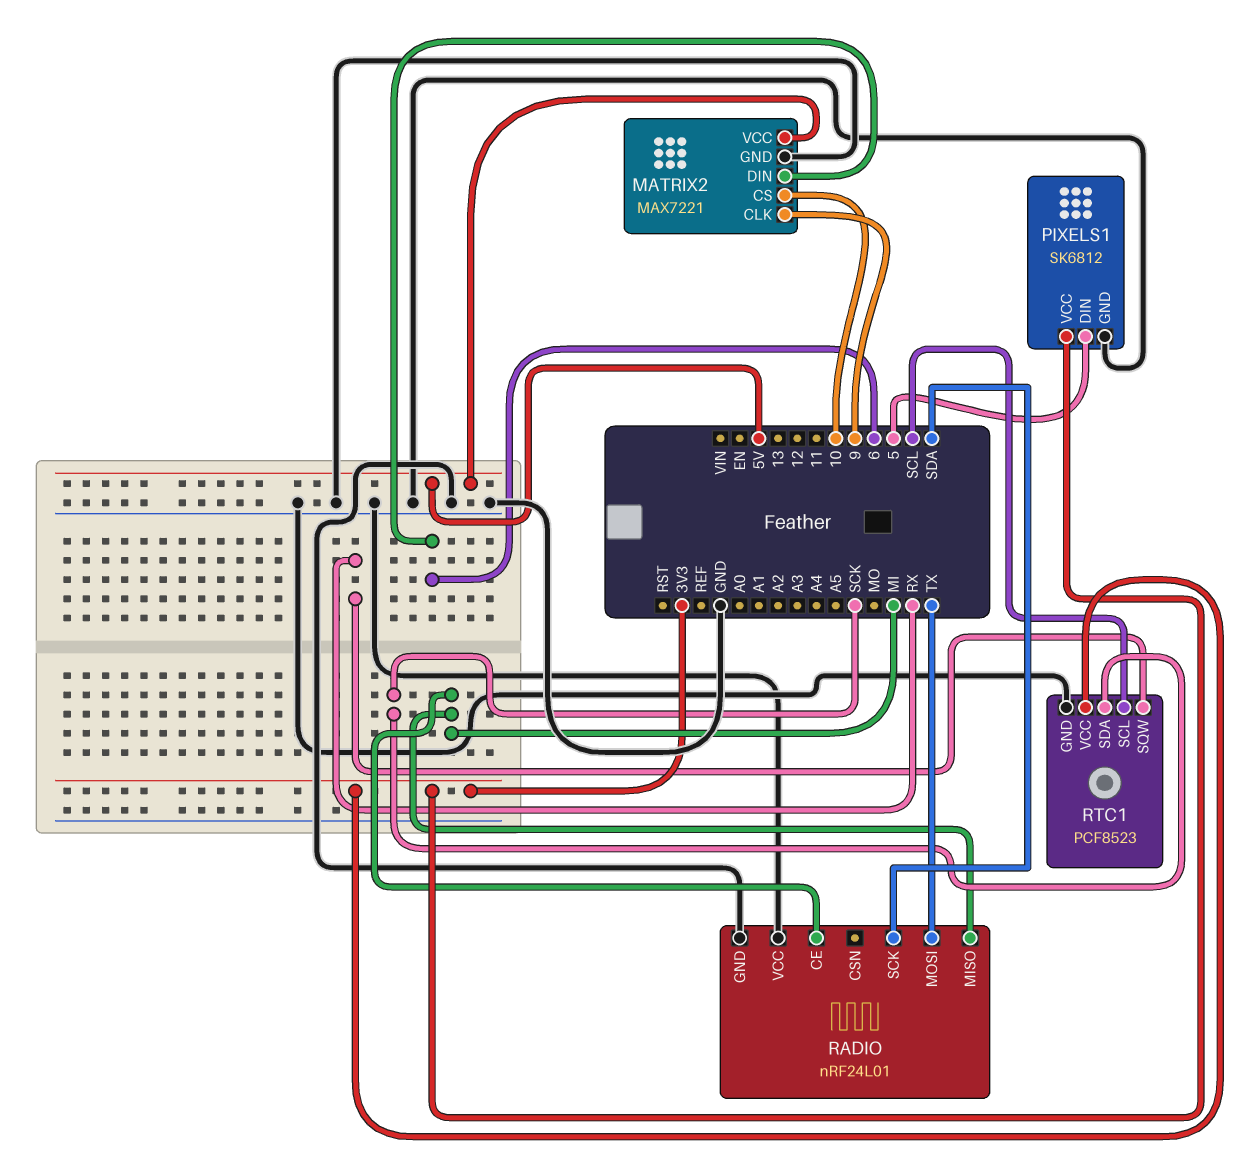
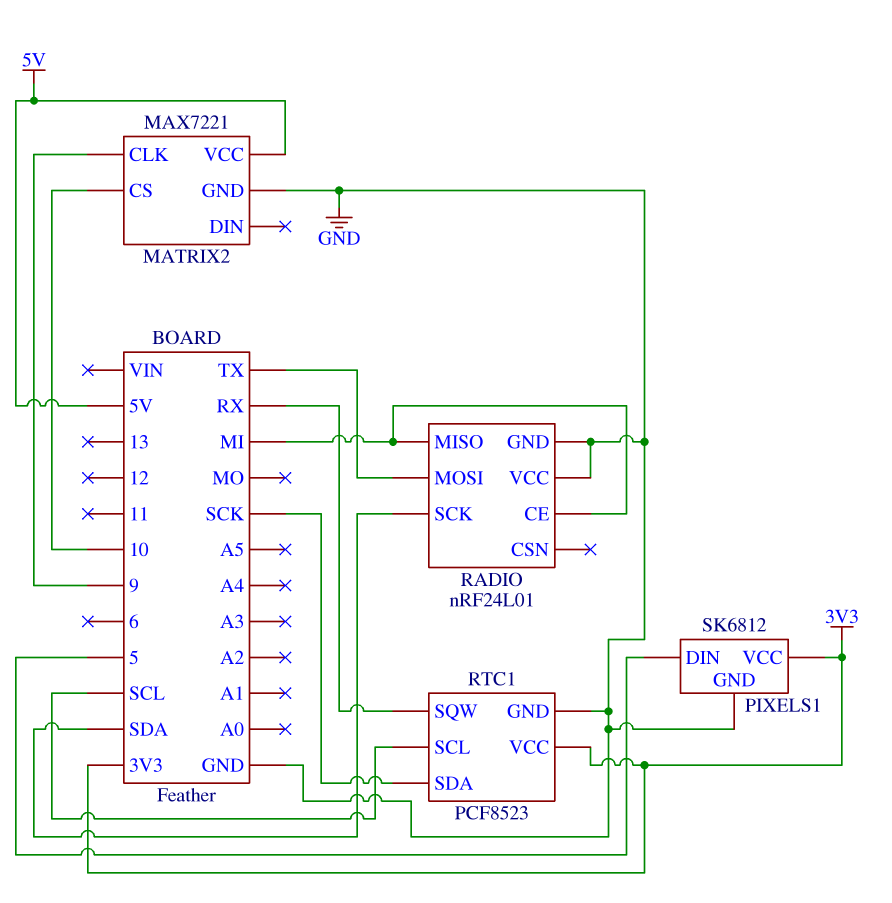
MATRIX2 pin DIN: 6 -> none

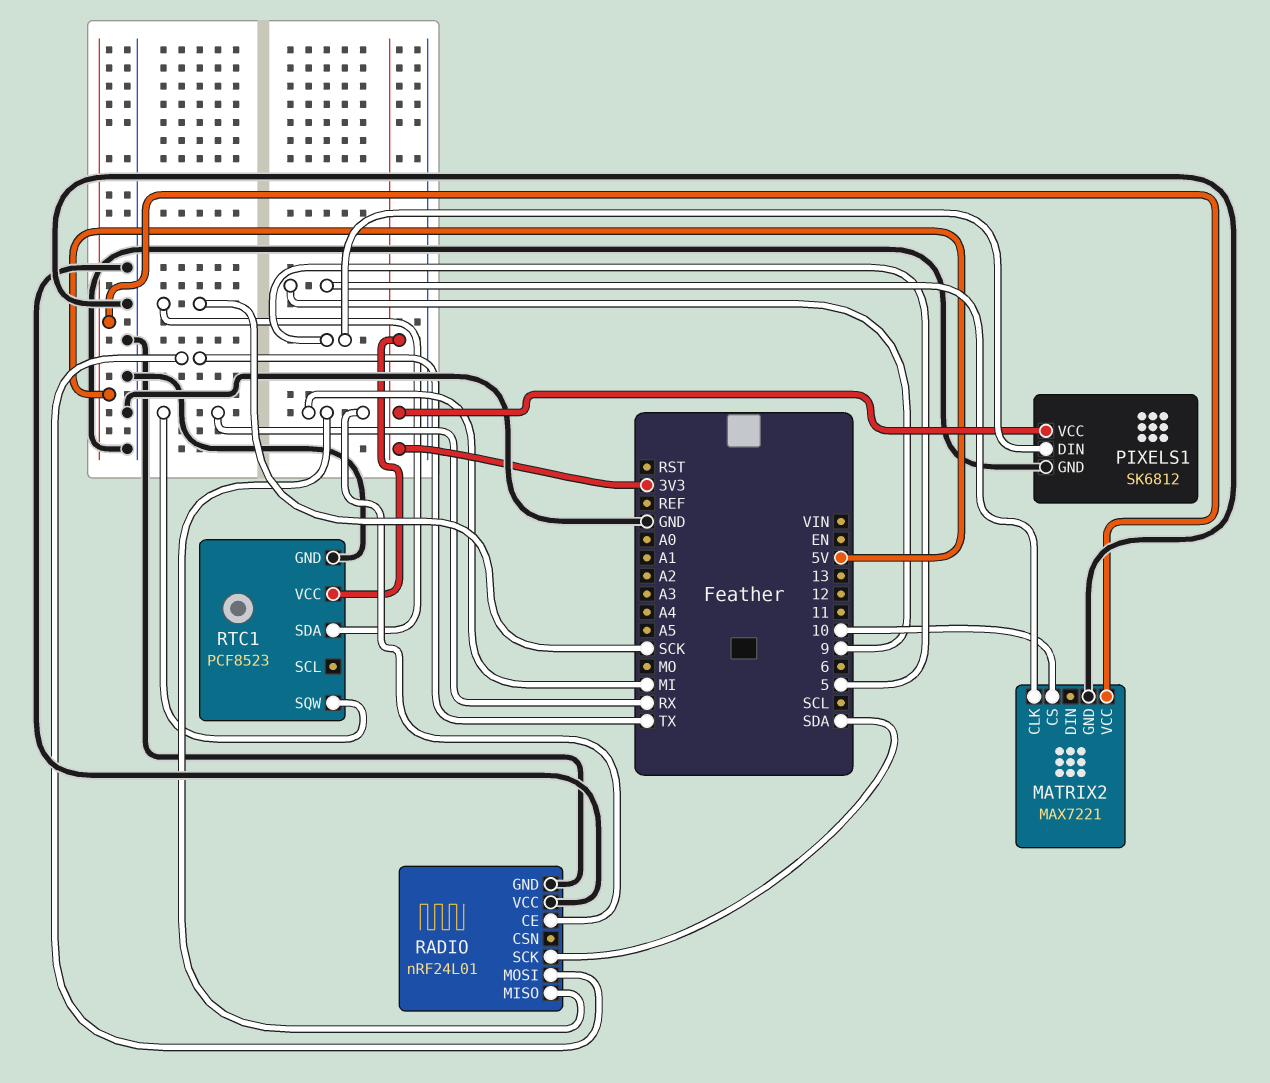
RTC1 pin SCL: SCL -> none

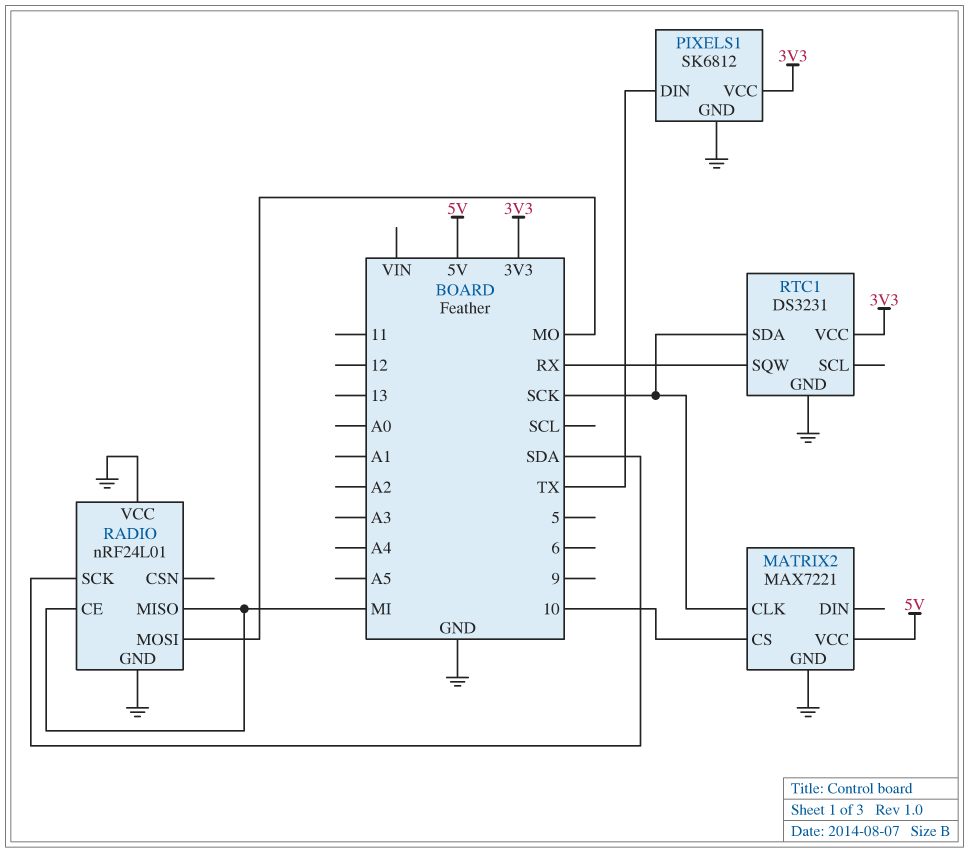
MATRIX2 pin CLK: 9 -> SCK
PIXELS1 pin DIN: 5 -> TX
RADIO pin MOSI: TX -> MO
RTC1: PCF8523 -> DS3231

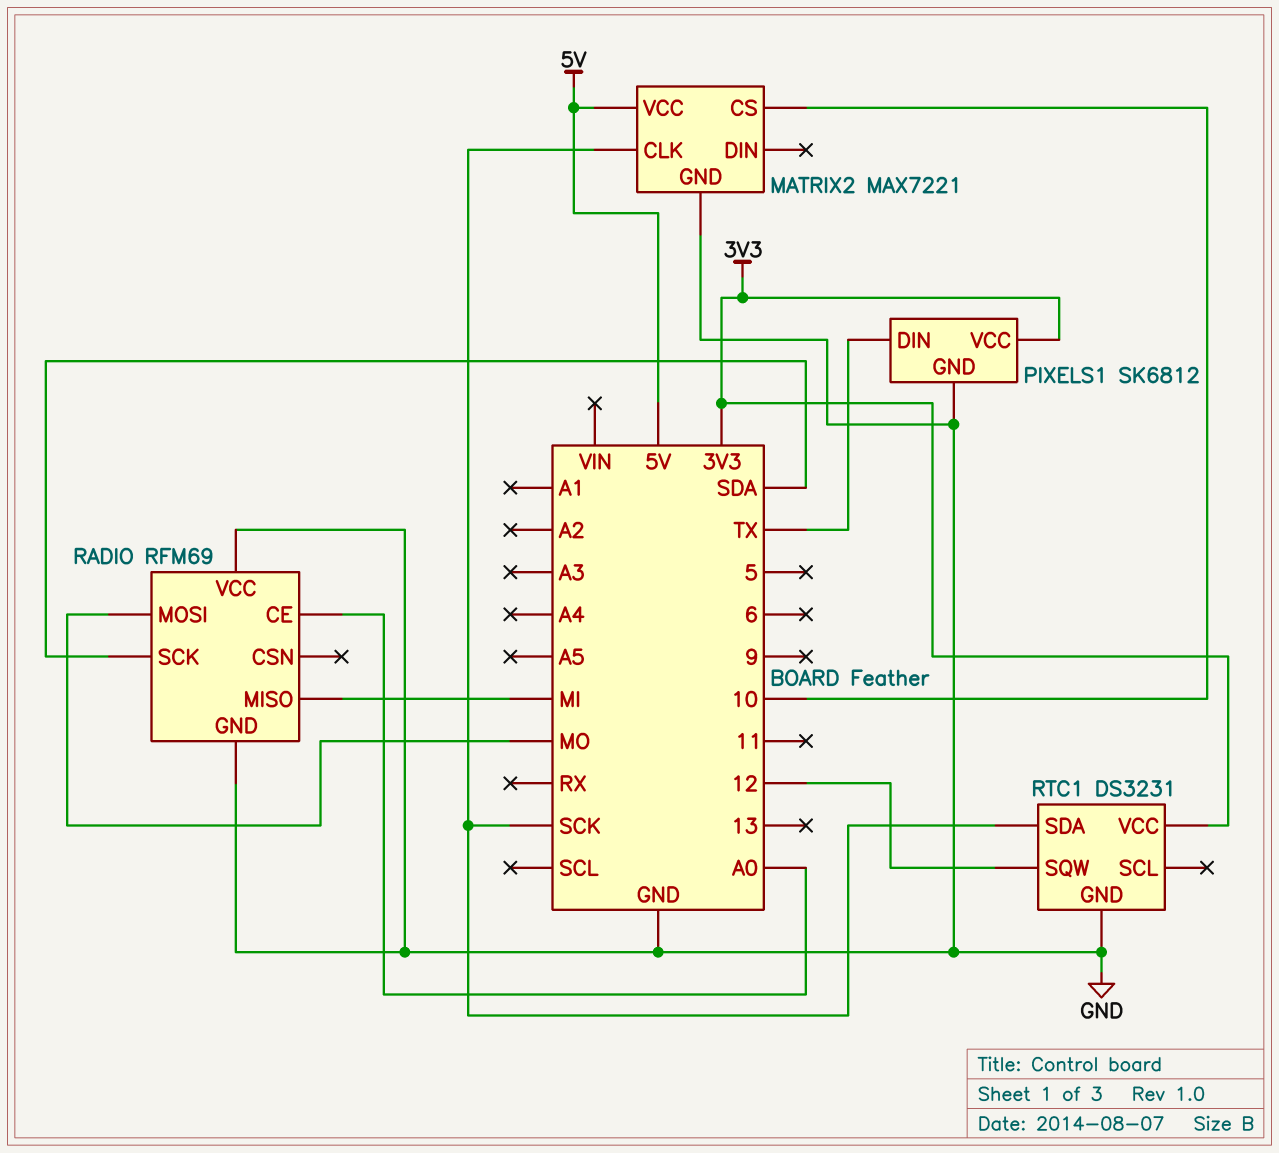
RADIO: nRF24L01 -> RFM69
RADIO pin CE: MI -> A0
RTC1 pin SQW: RX -> 12

